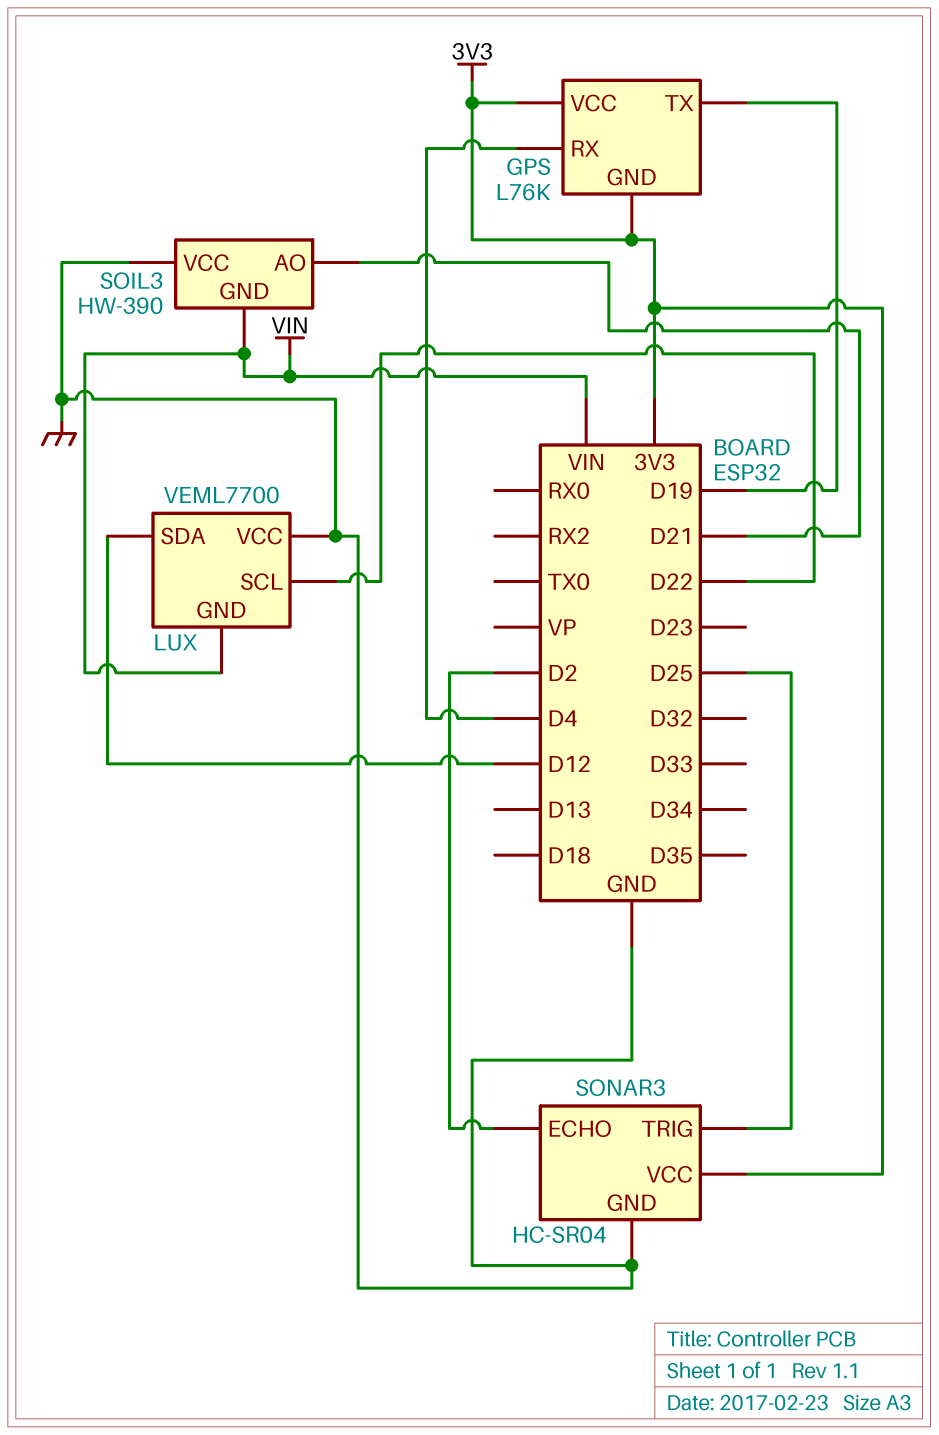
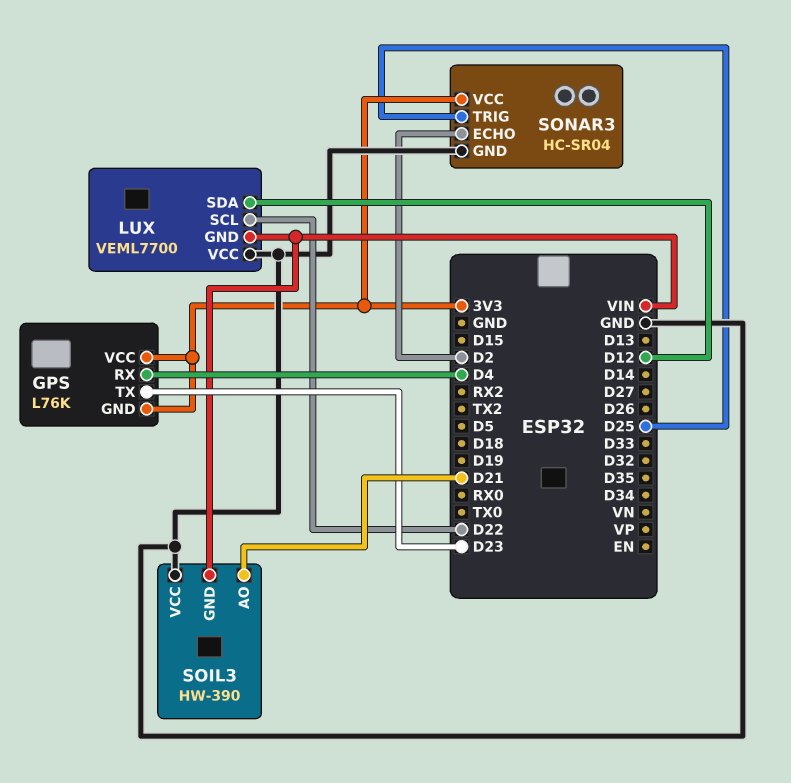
GPS pin TX: D19 -> D23

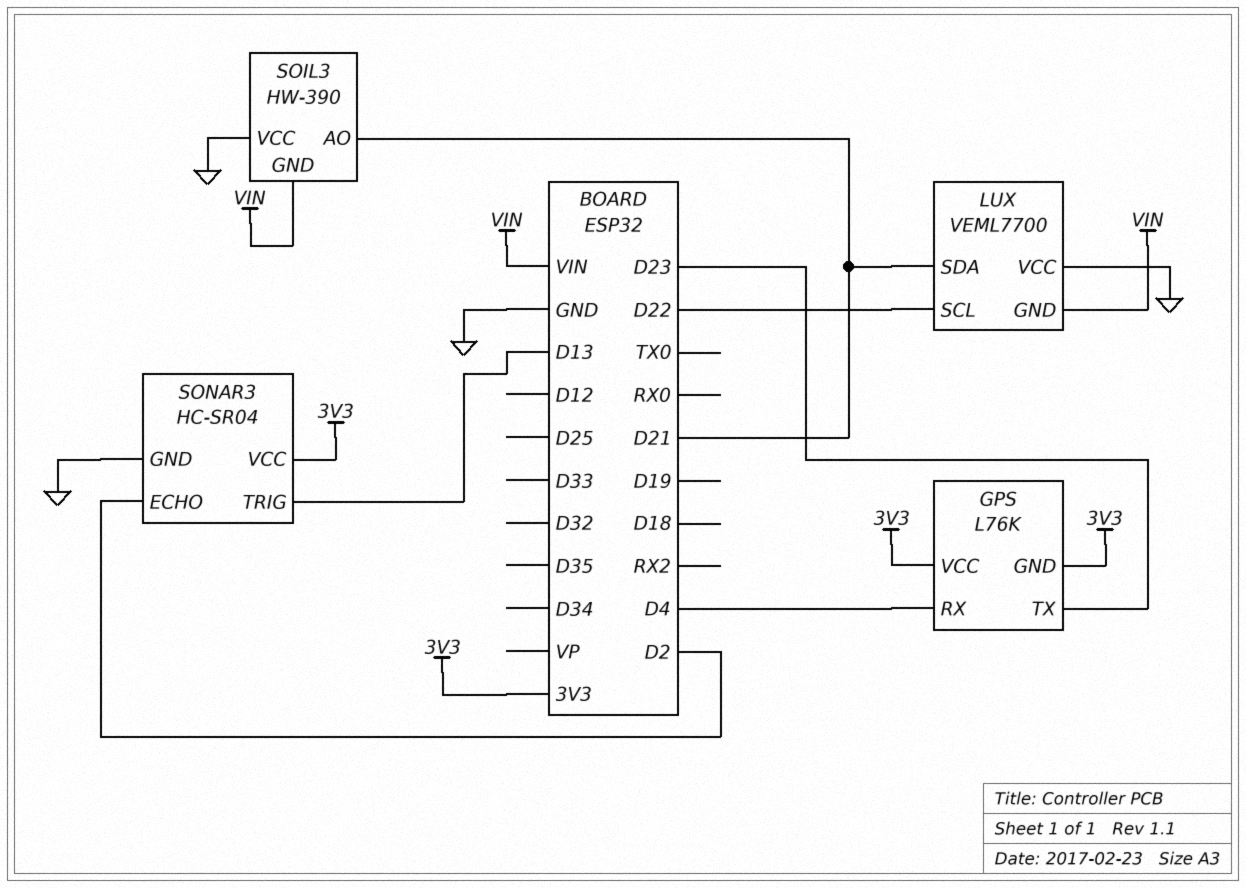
LUX pin SDA: D12 -> D21
SONAR3 pin TRIG: D25 -> D13

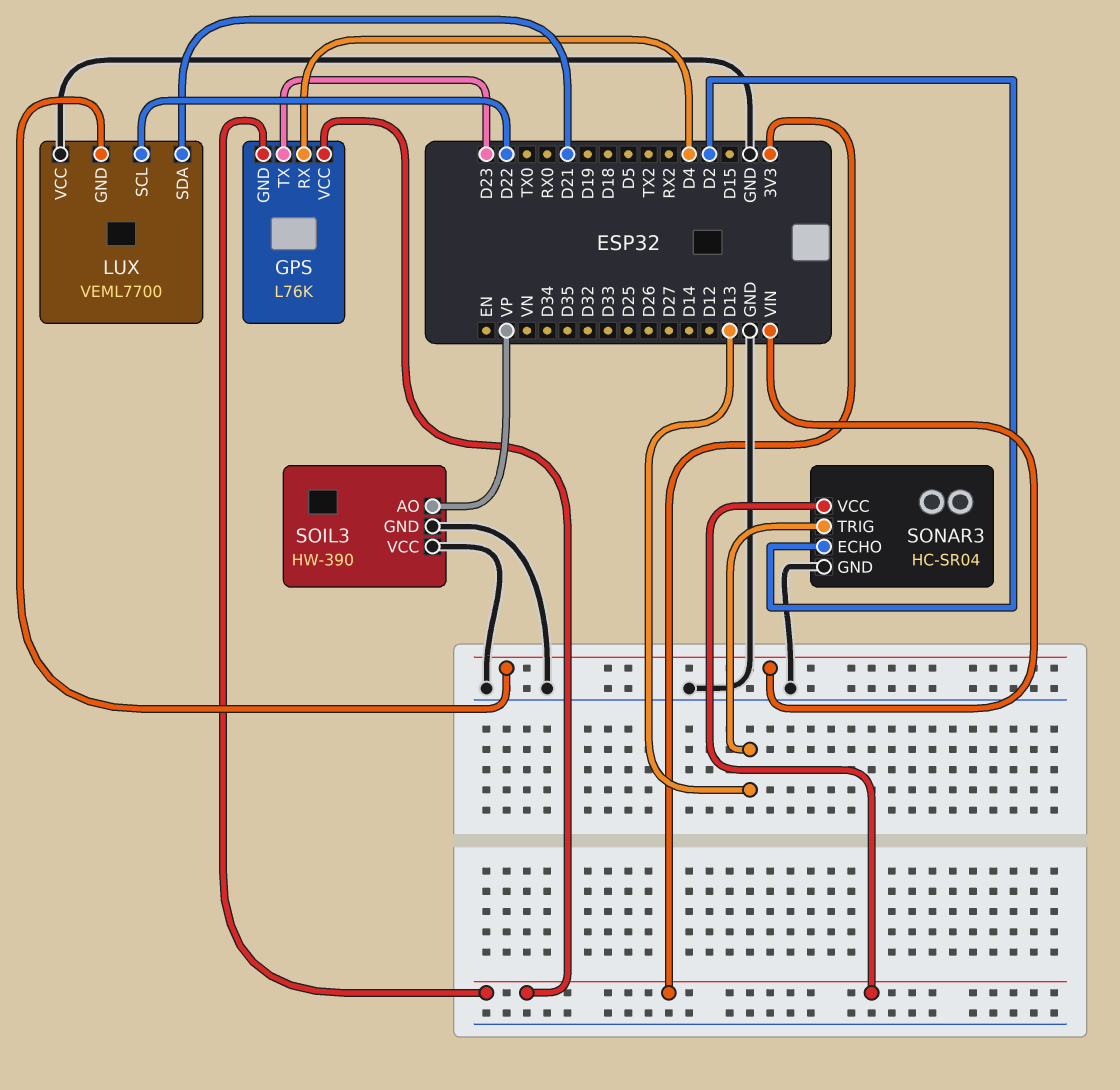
SOIL3 pin AO: D21 -> VP
SOIL3 pin GND: VIN -> GND

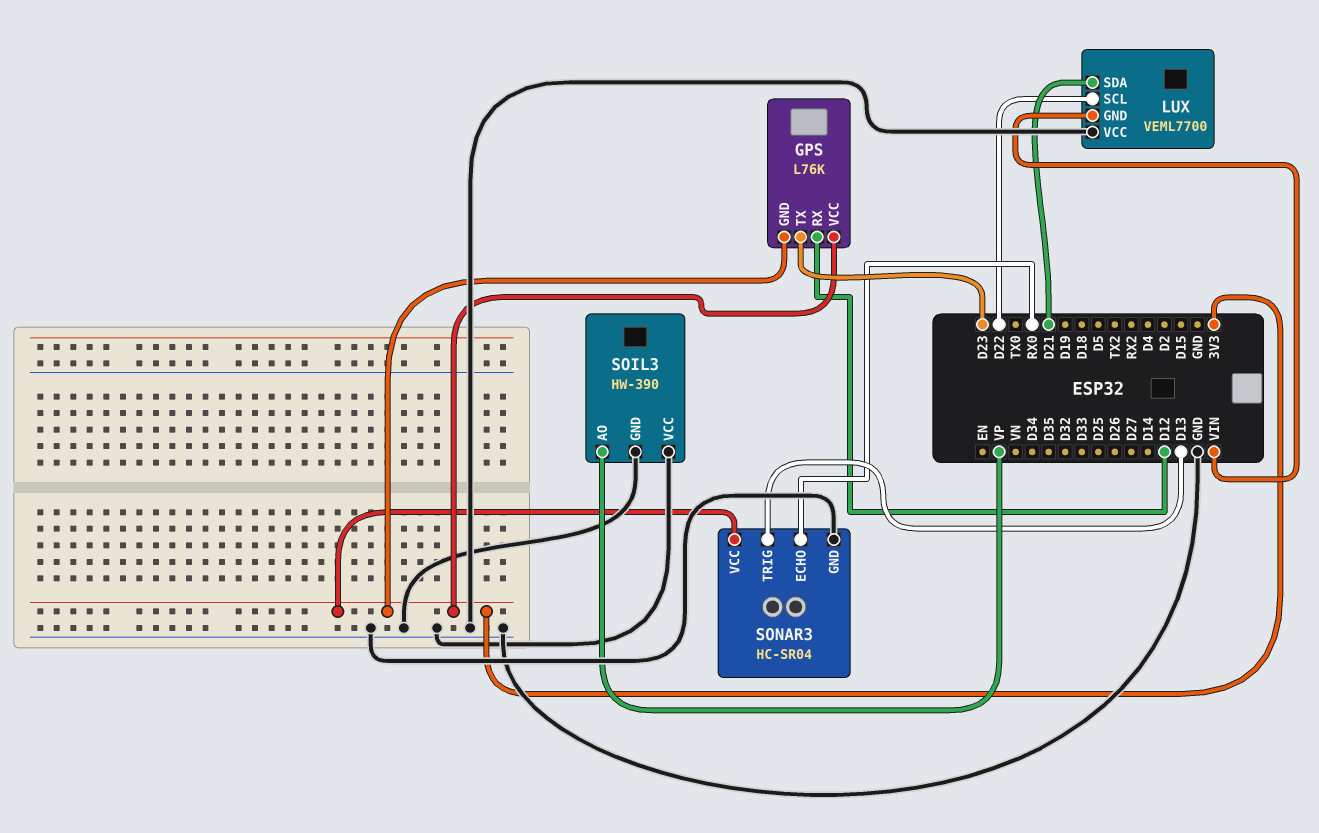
GPS pin RX: D4 -> D12
SONAR3 pin ECHO: D2 -> RX0

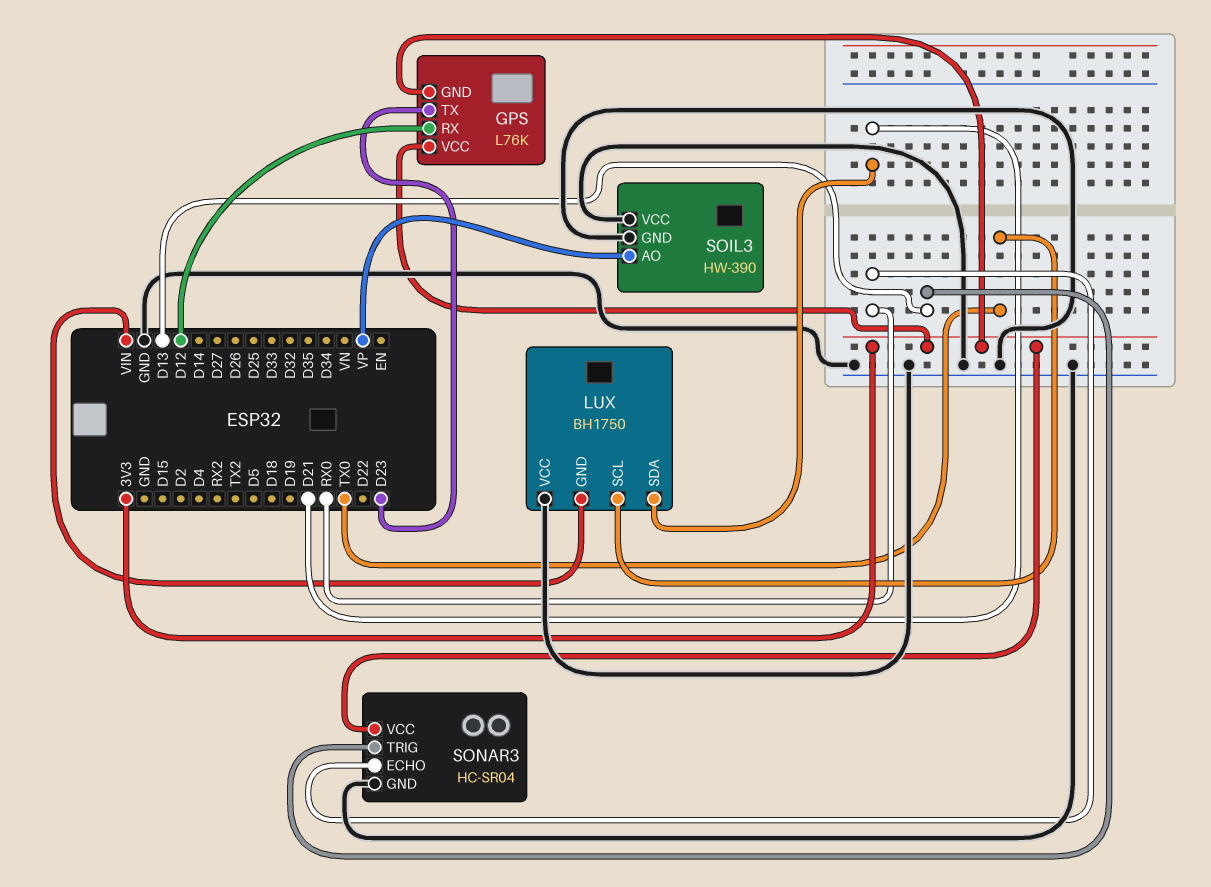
LUX: VEML7700 -> BH1750
LUX pin SCL: D22 -> TX0

